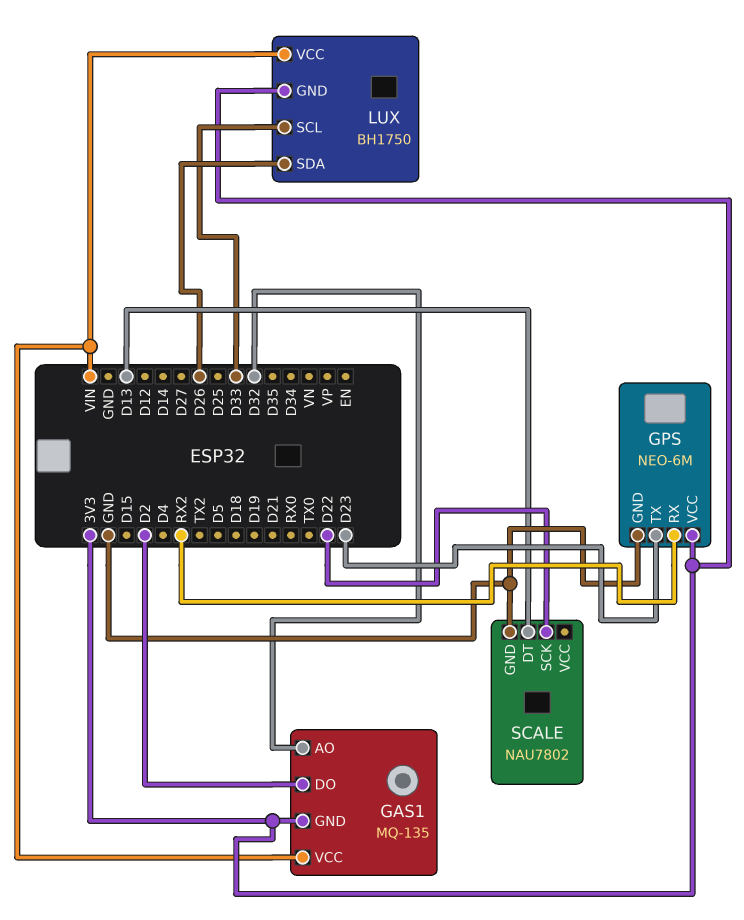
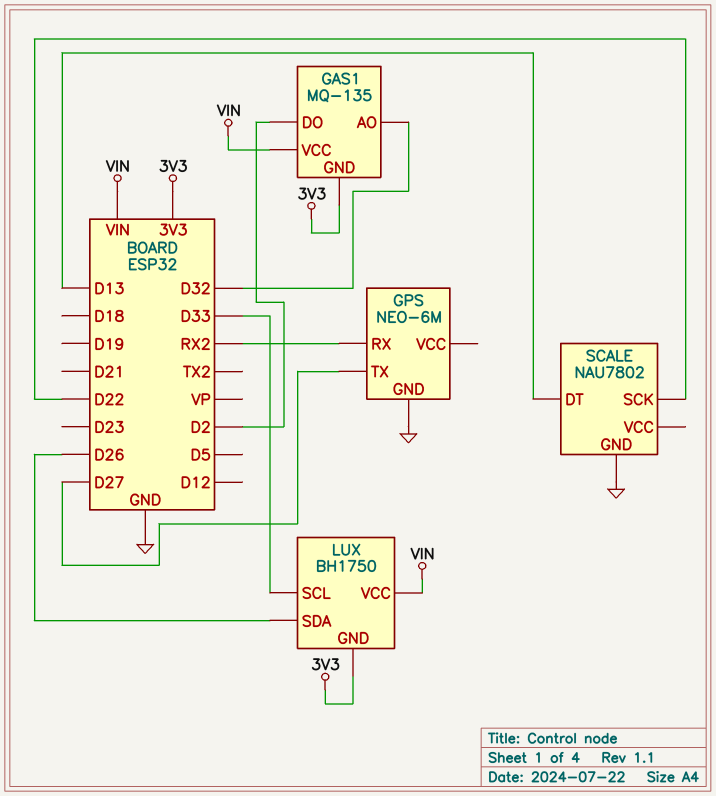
GPS pin TX: D23 -> D27
GPS pin VCC: 3V3 -> none

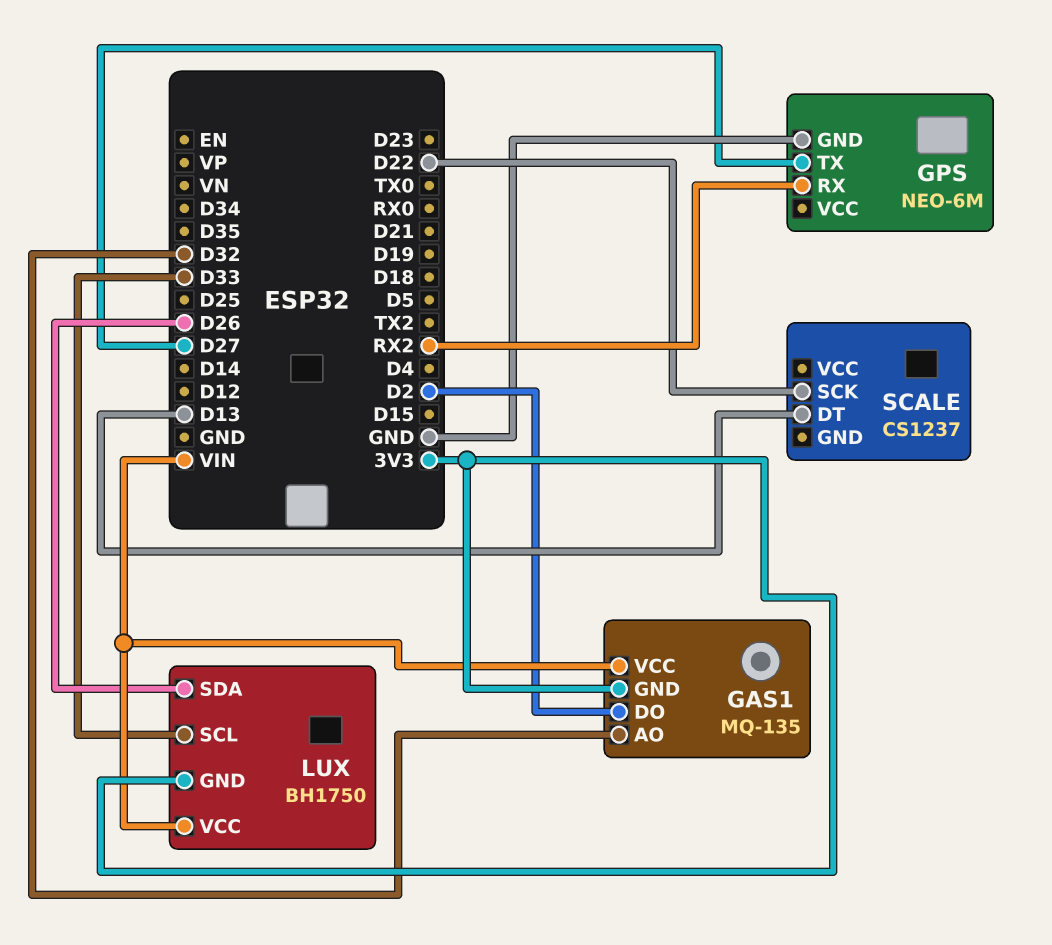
SCALE: NAU7802 -> CS1237
SCALE pin GND: GND -> none

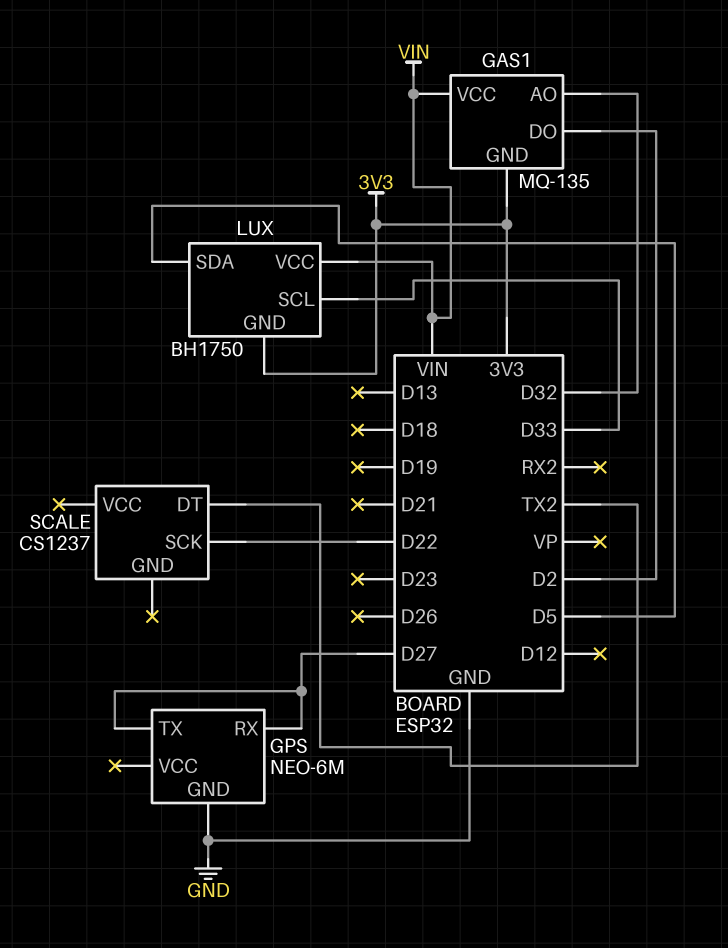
GPS pin RX: RX2 -> D27
LUX pin SDA: D26 -> D5
SCALE pin DT: D13 -> TX2

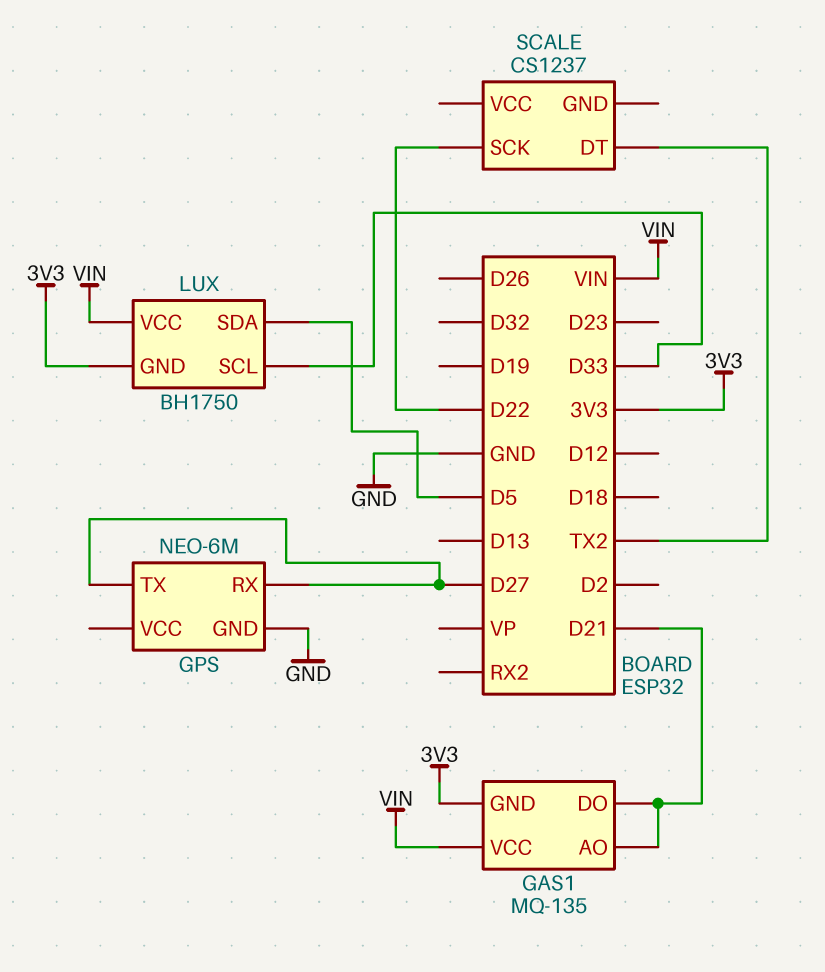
GAS1 pin AO: D32 -> D21
GAS1 pin DO: D2 -> D21

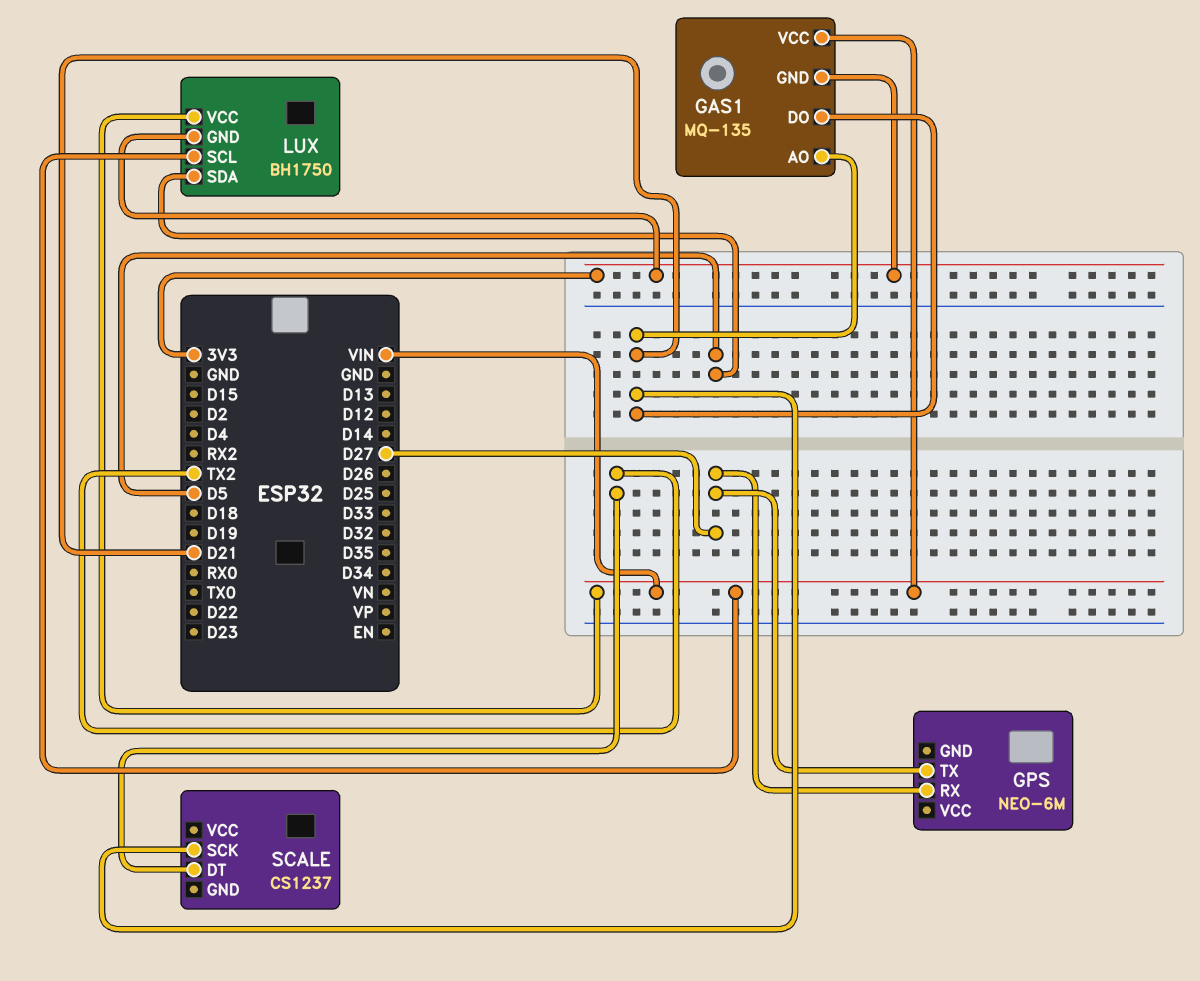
GPS pin GND: GND -> none
LUX pin SCL: D33 -> VIN
SCALE pin SCK: D22 -> D21

